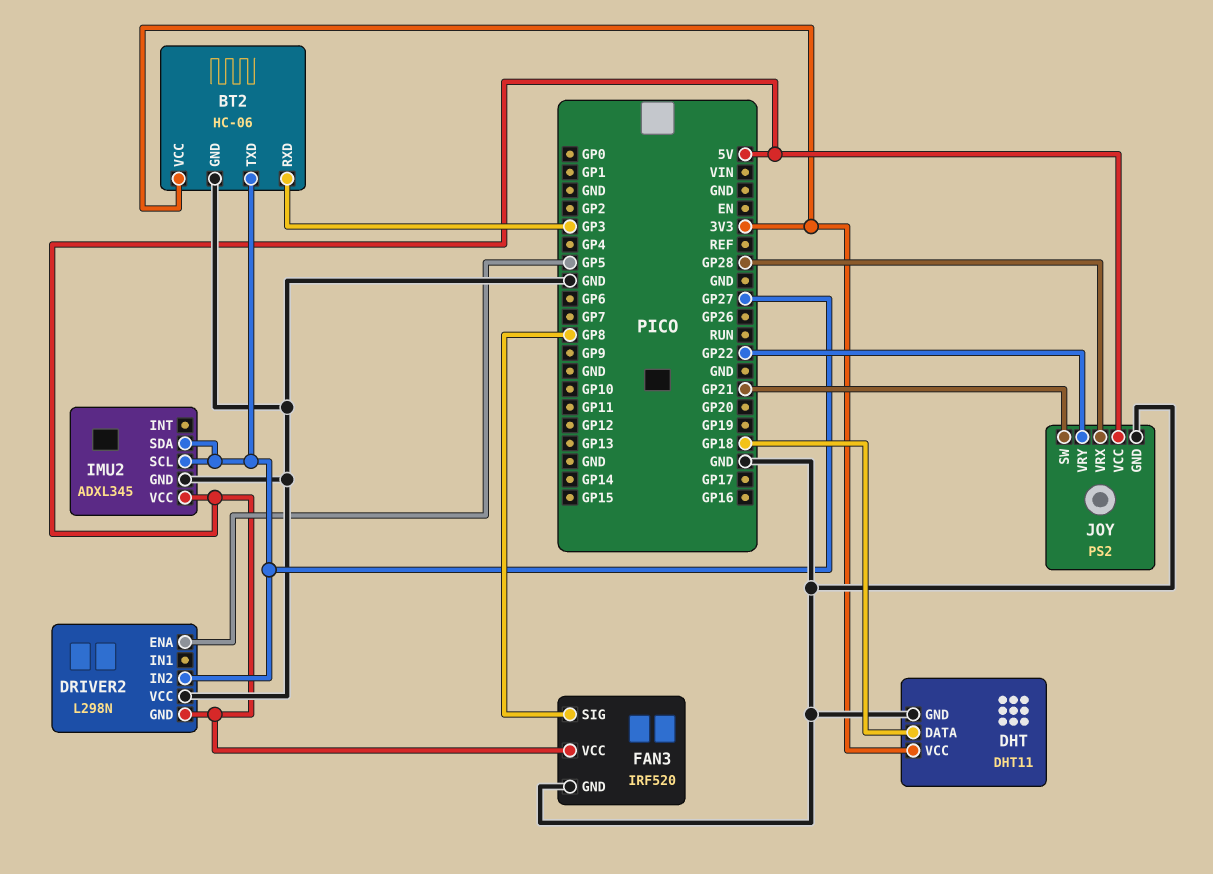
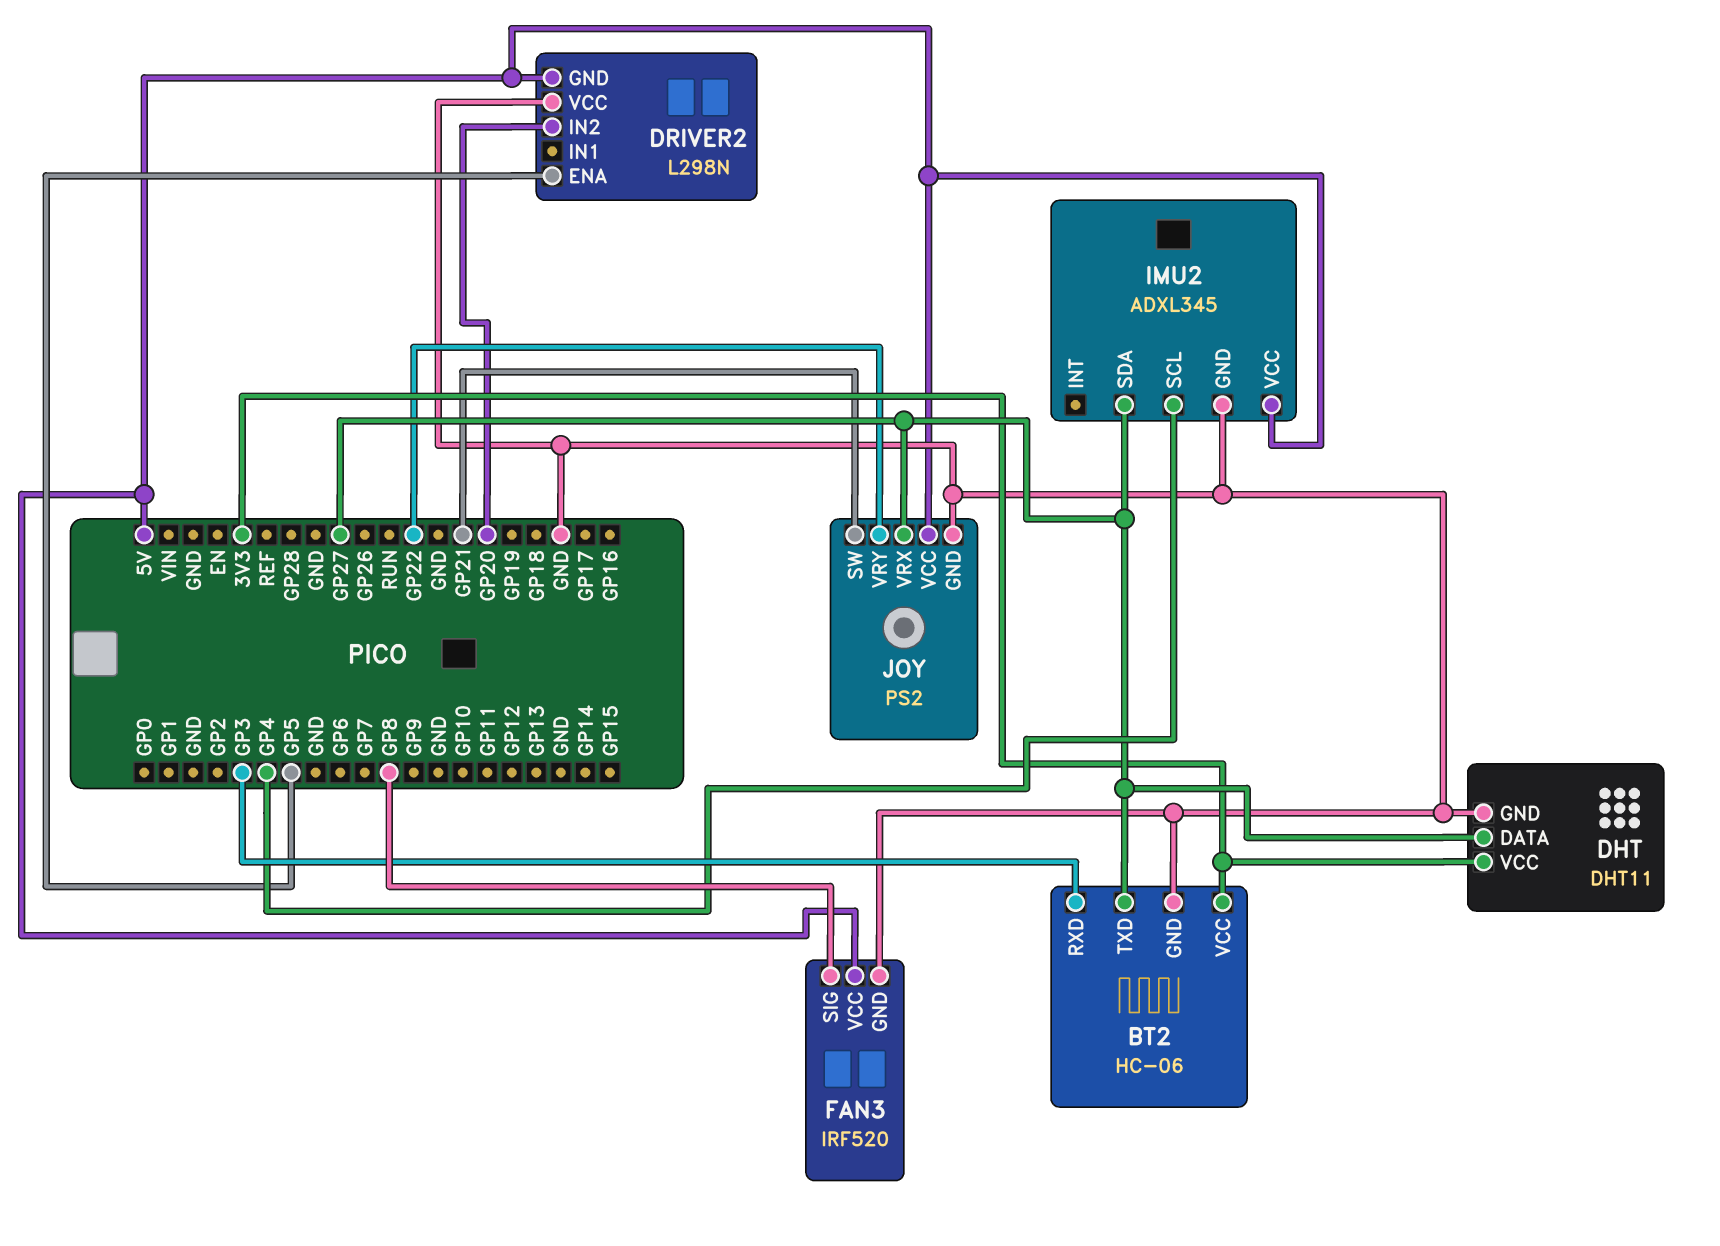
DHT pin DATA: GP18 -> GP27
DRIVER2 pin IN2: GP27 -> GP20
IMU2 pin SCL: GP27 -> GP4
JOY pin VRX: GP28 -> GP27

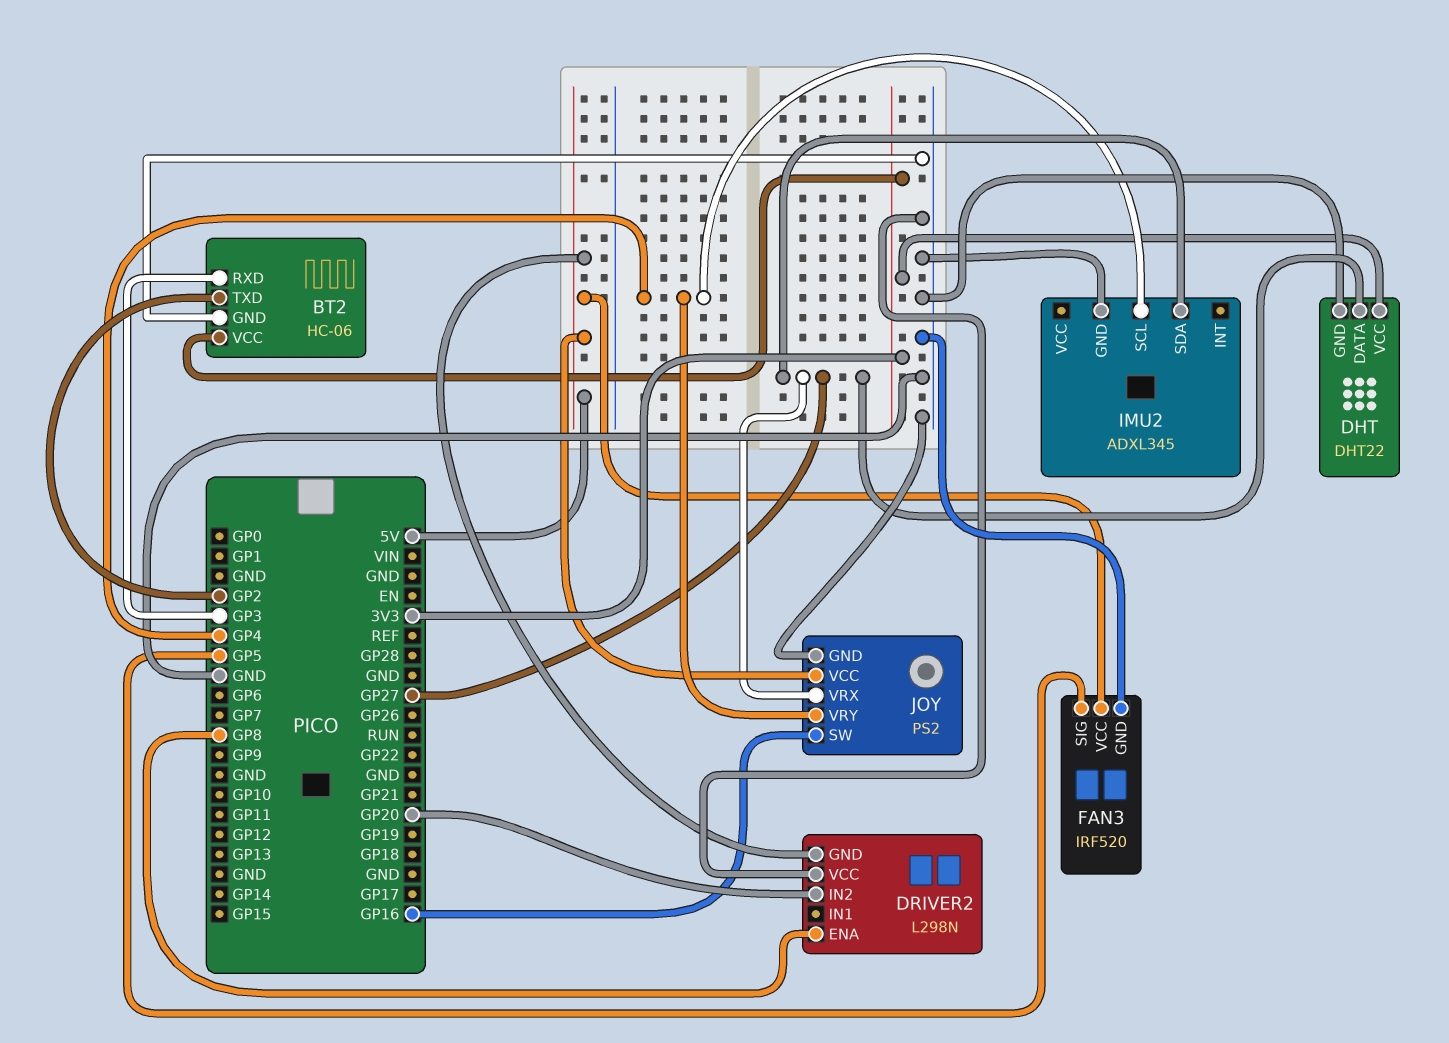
BT2 pin TXD: GP27 -> GP2
DHT: DHT11 -> DHT22
DRIVER2 pin ENA: GP5 -> GP8
FAN3 pin SIG: GP8 -> GP5
IMU2 pin VCC: 5V -> none
JOY pin SW: GP21 -> GP16
JOY pin VRY: GP22 -> GP4

